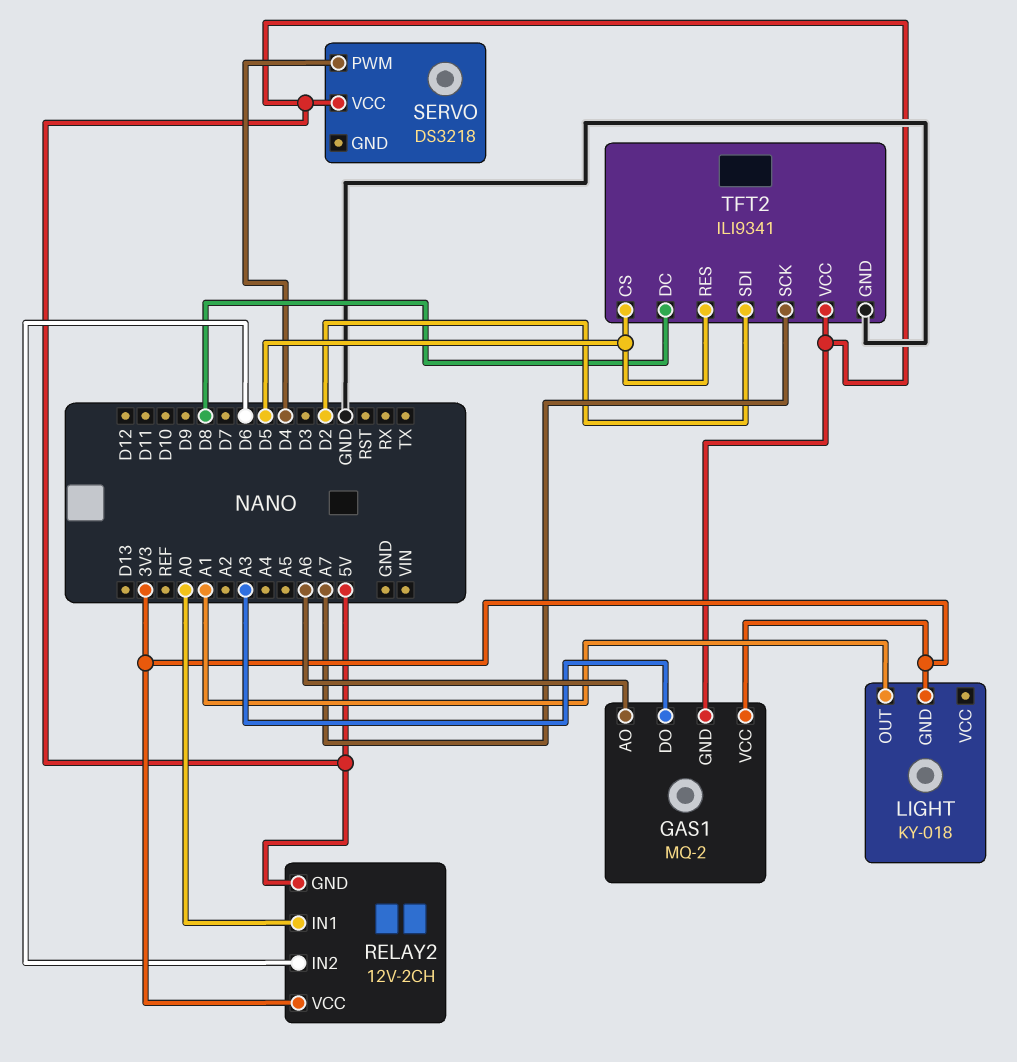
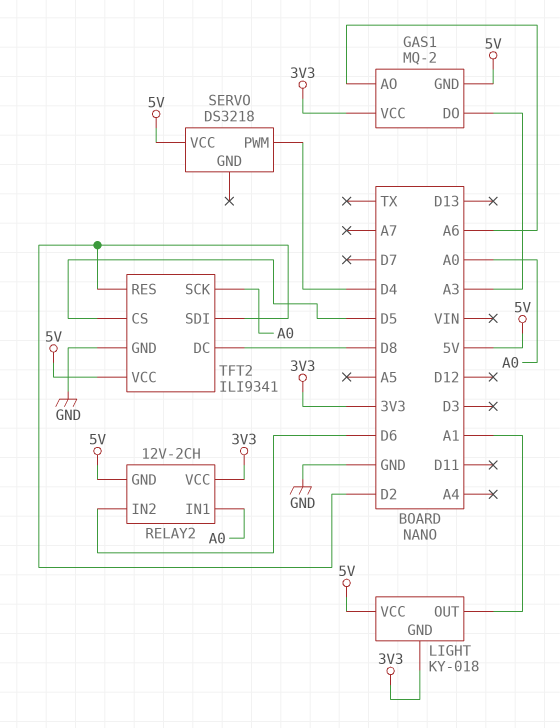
LIGHT pin VCC: none -> 5V
TFT2 pin RES: D5 -> D2
TFT2 pin SCK: A7 -> A0

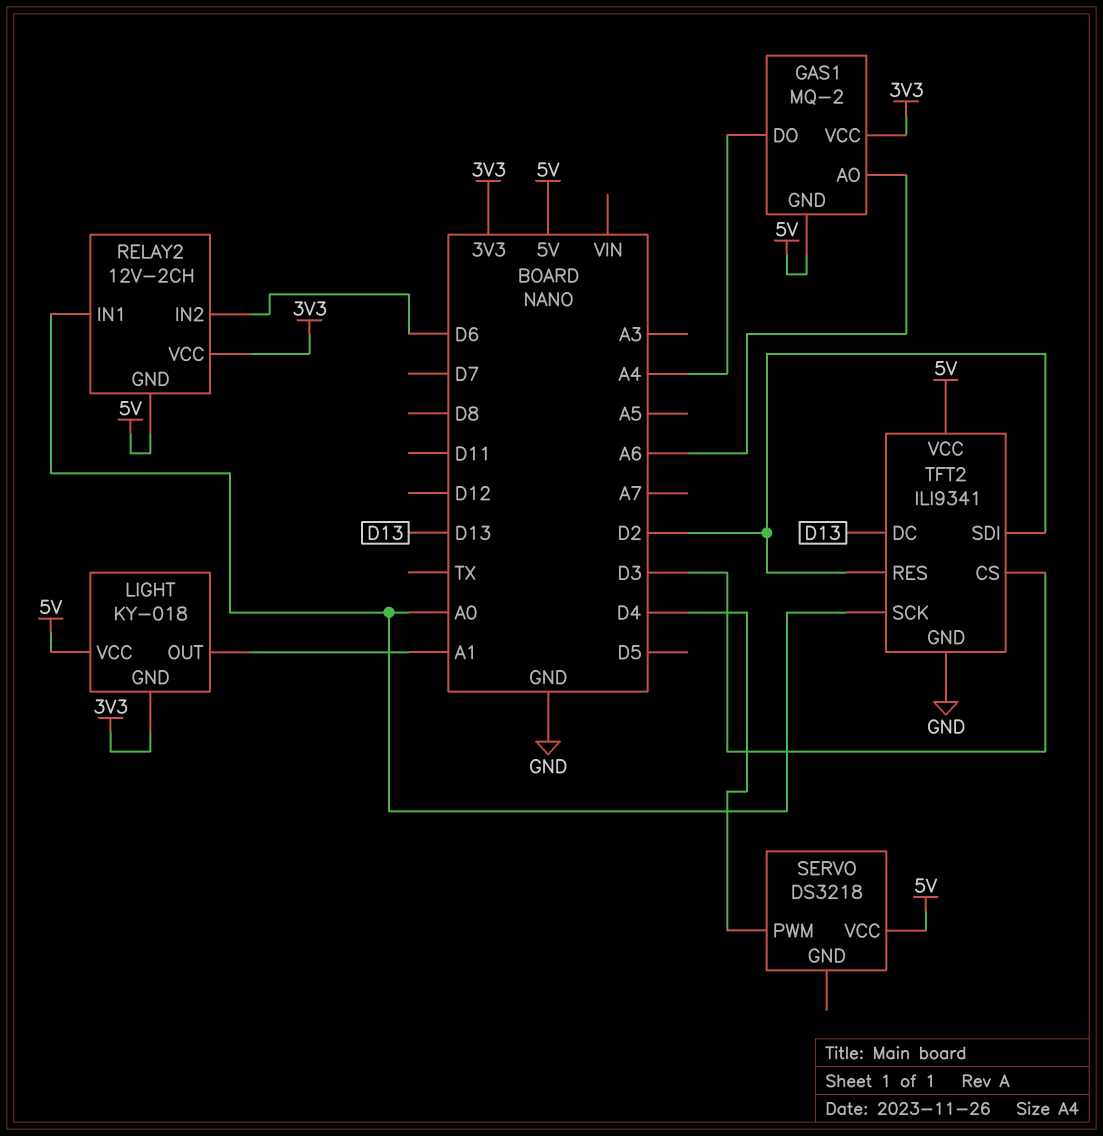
GAS1 pin DO: A3 -> A4
TFT2 pin CS: D5 -> D3
TFT2 pin DC: D8 -> D13

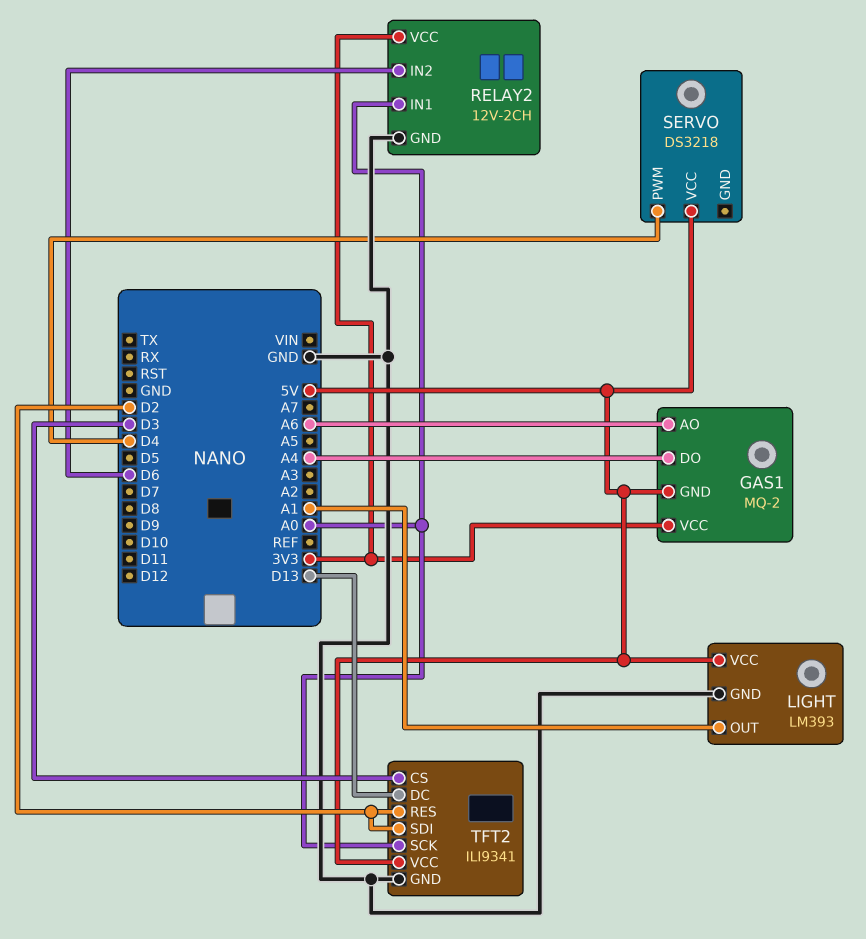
LIGHT: KY-018 -> LM393
LIGHT pin GND: 3V3 -> GND
RELAY2 pin GND: 5V -> GND

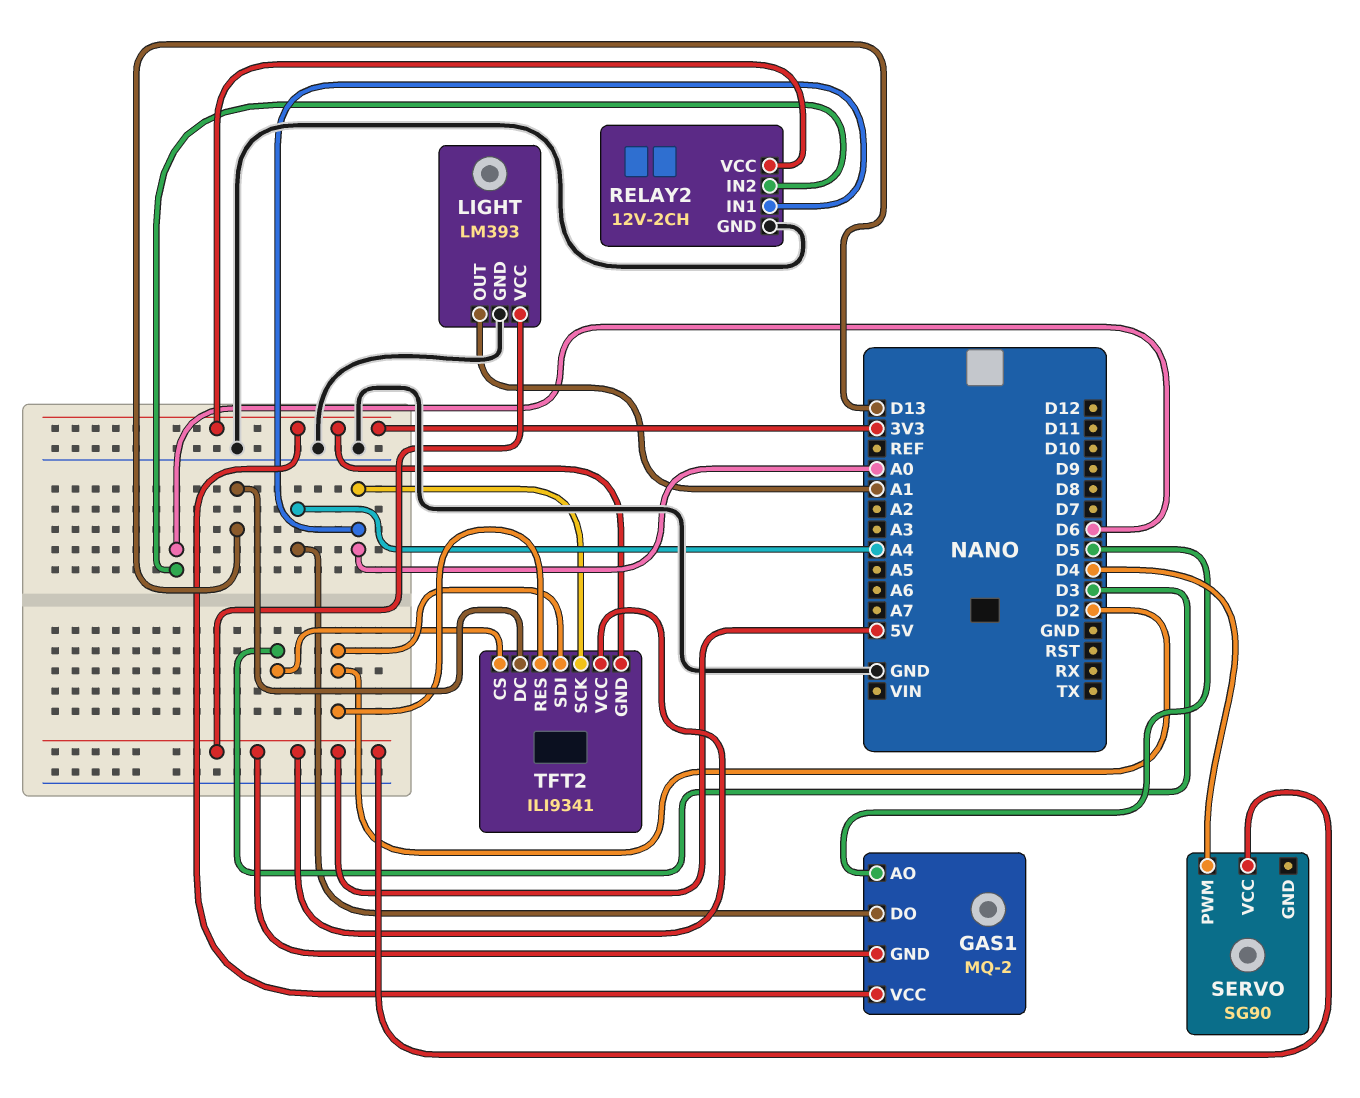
GAS1 pin AO: A6 -> D5
SERVO: DS3218 -> SG90
TFT2 pin GND: GND -> 3V3

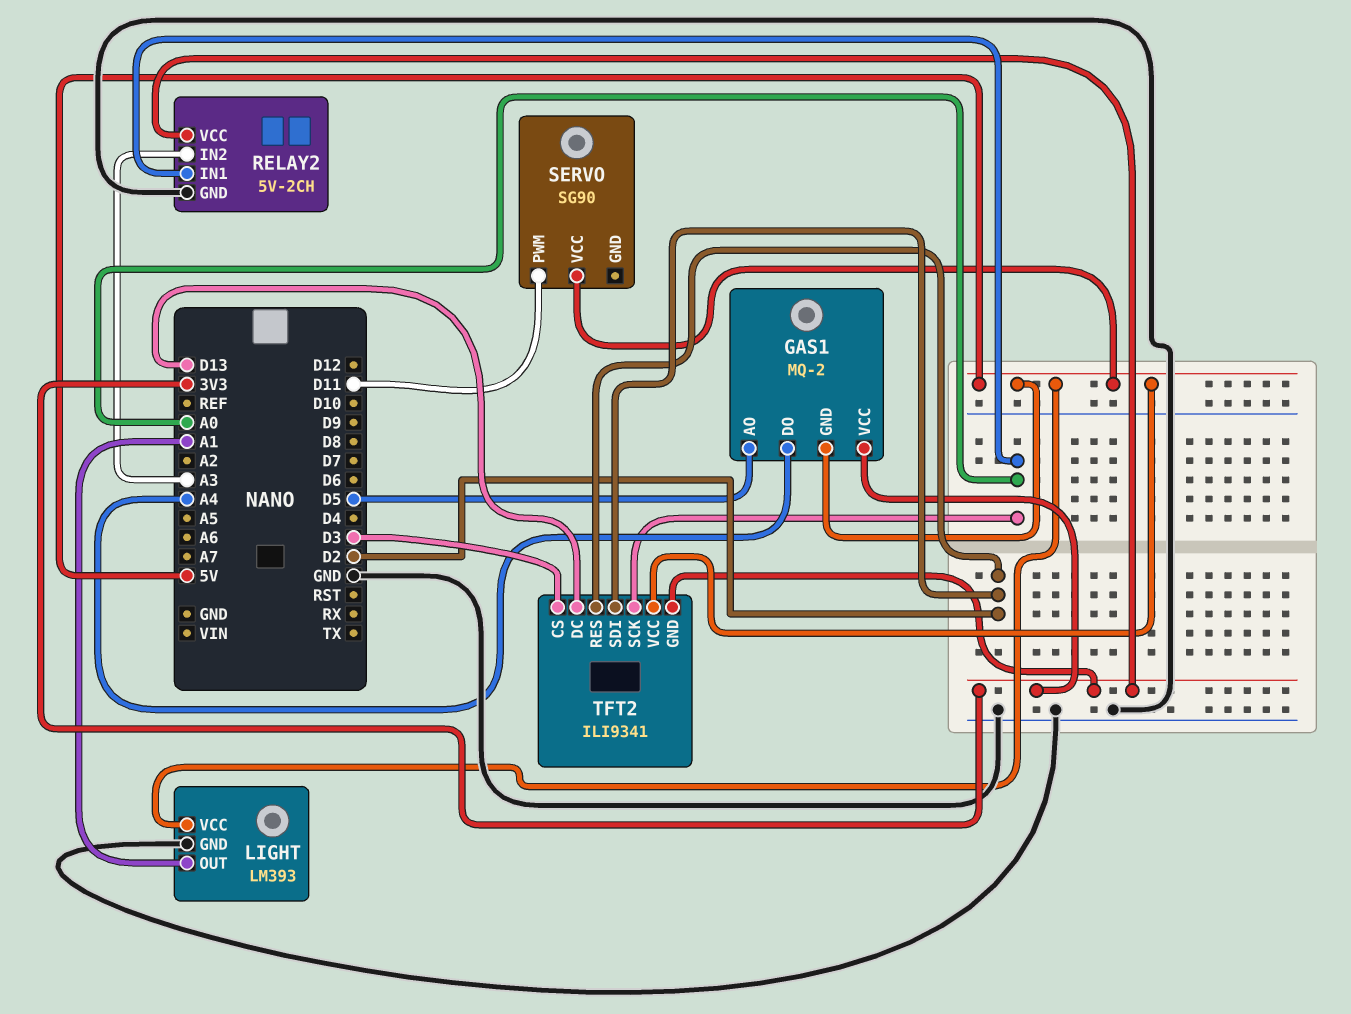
RELAY2: 12V-2CH -> 5V-2CH
RELAY2 pin IN2: D6 -> A3
SERVO pin PWM: D4 -> D11

